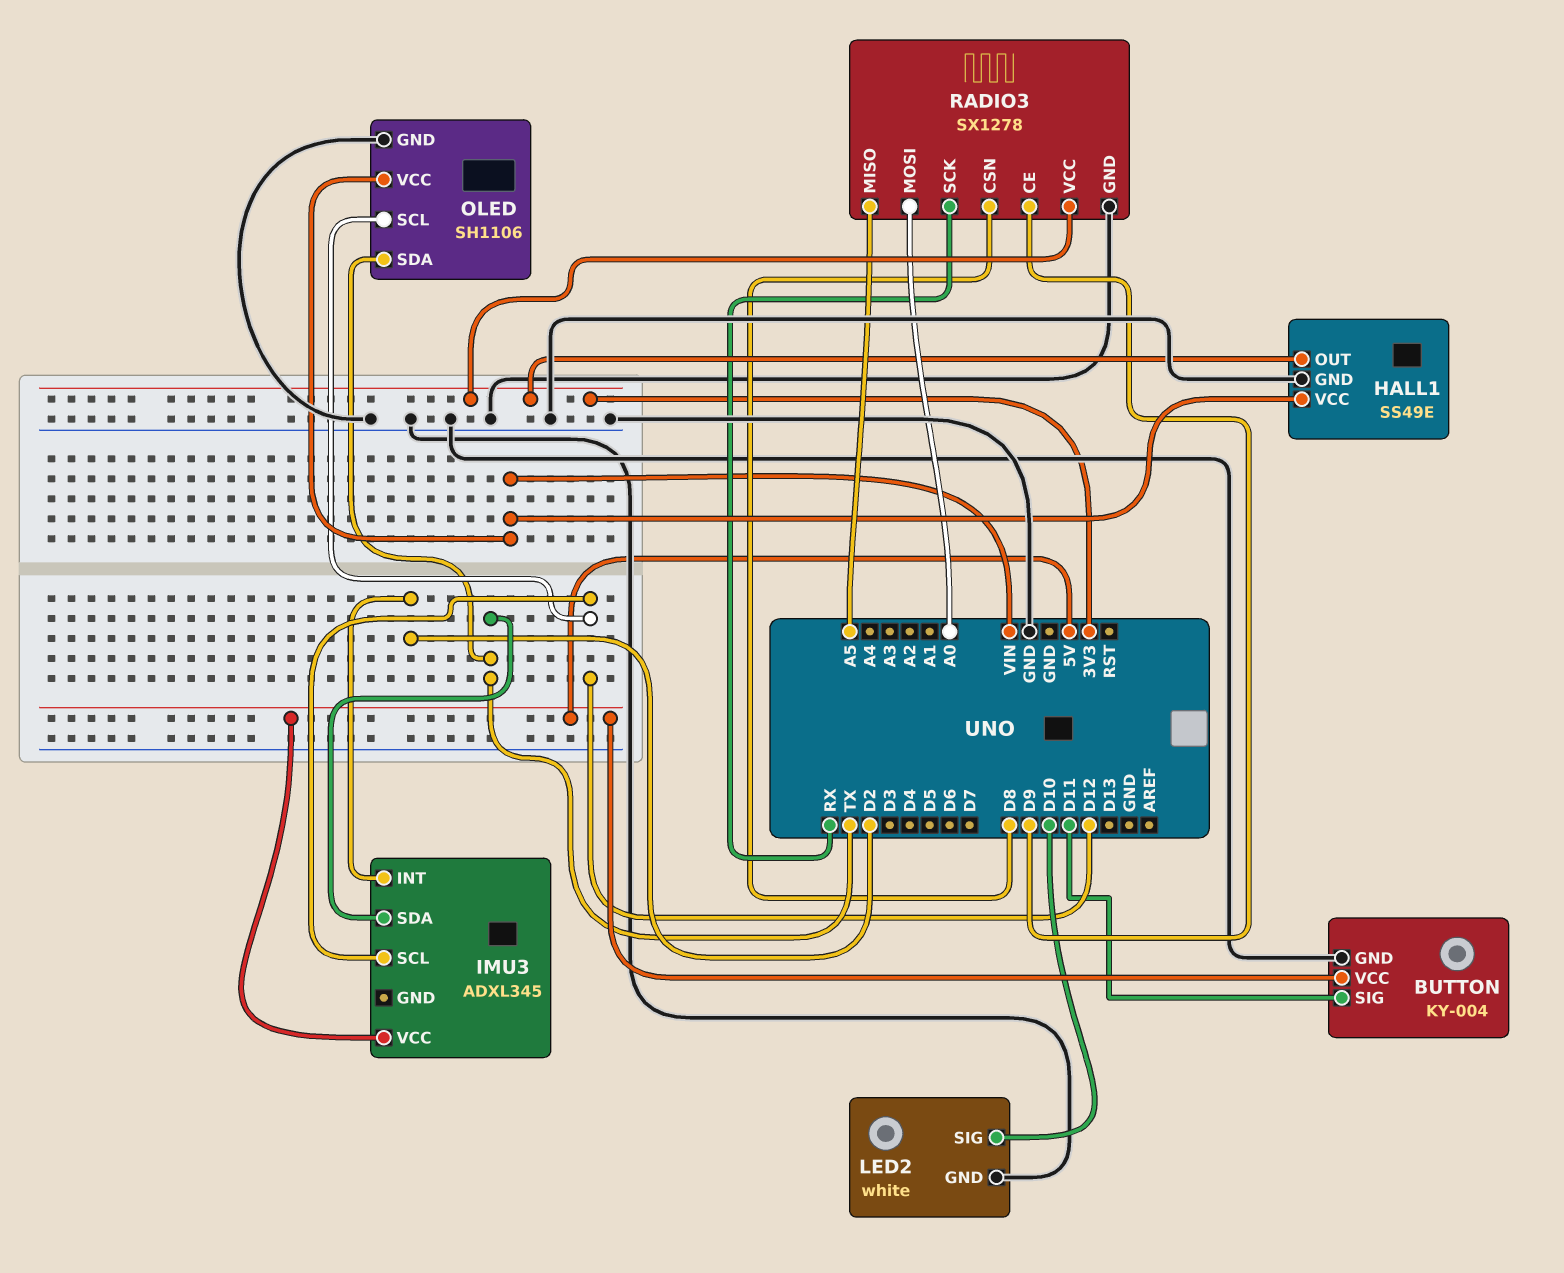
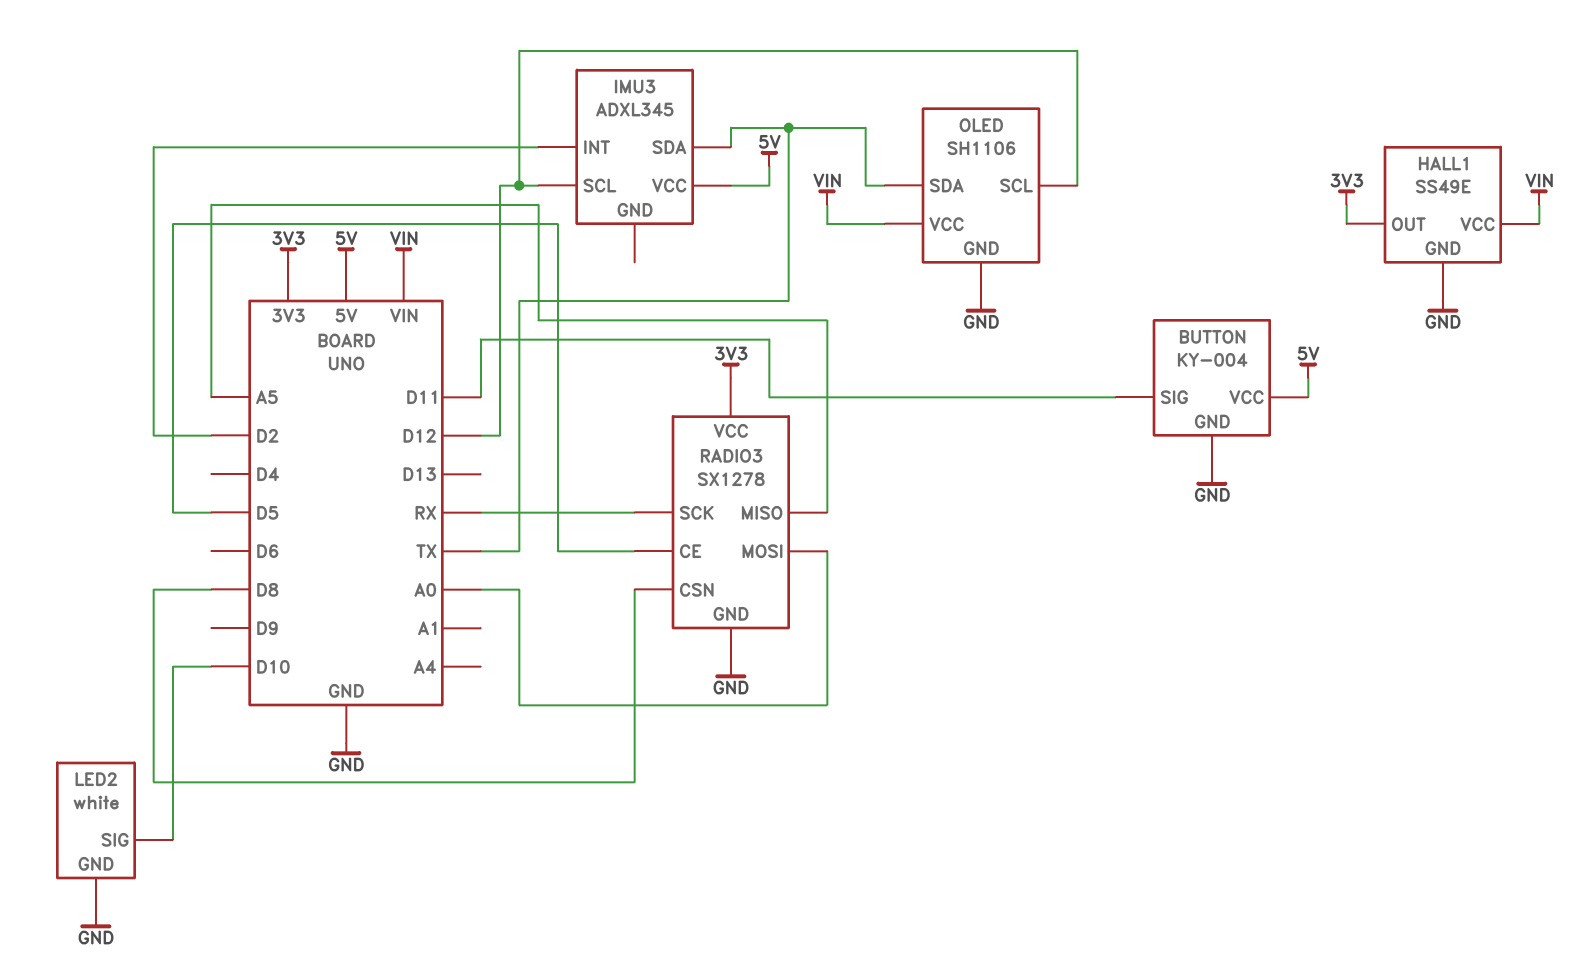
RADIO3 pin CE: D9 -> D5

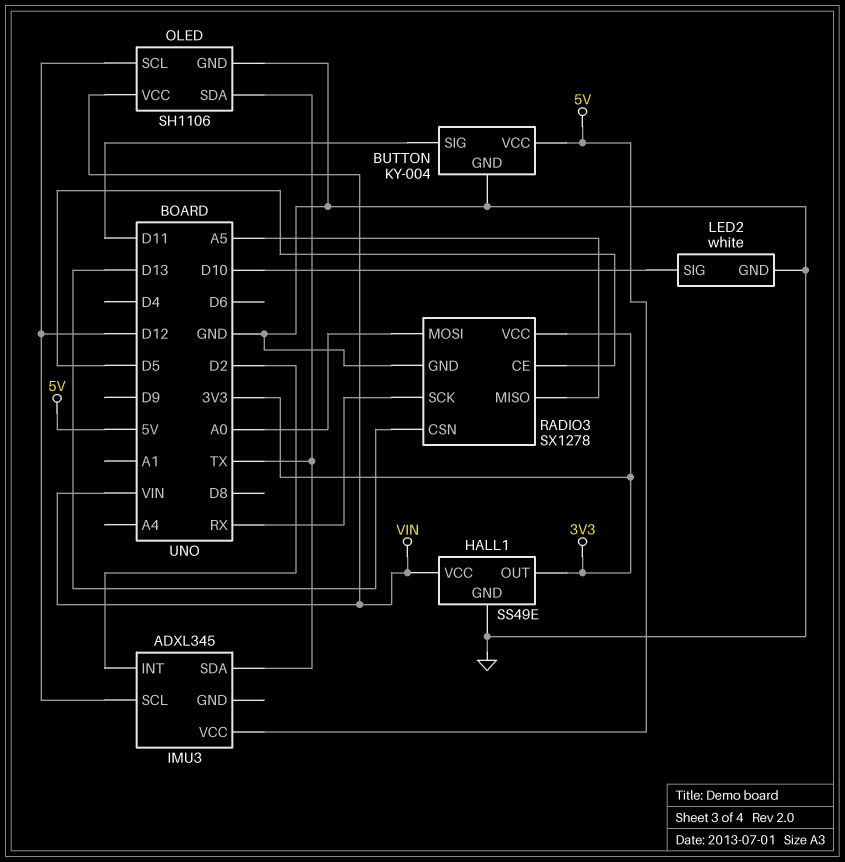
RADIO3 pin CSN: D8 -> D13

